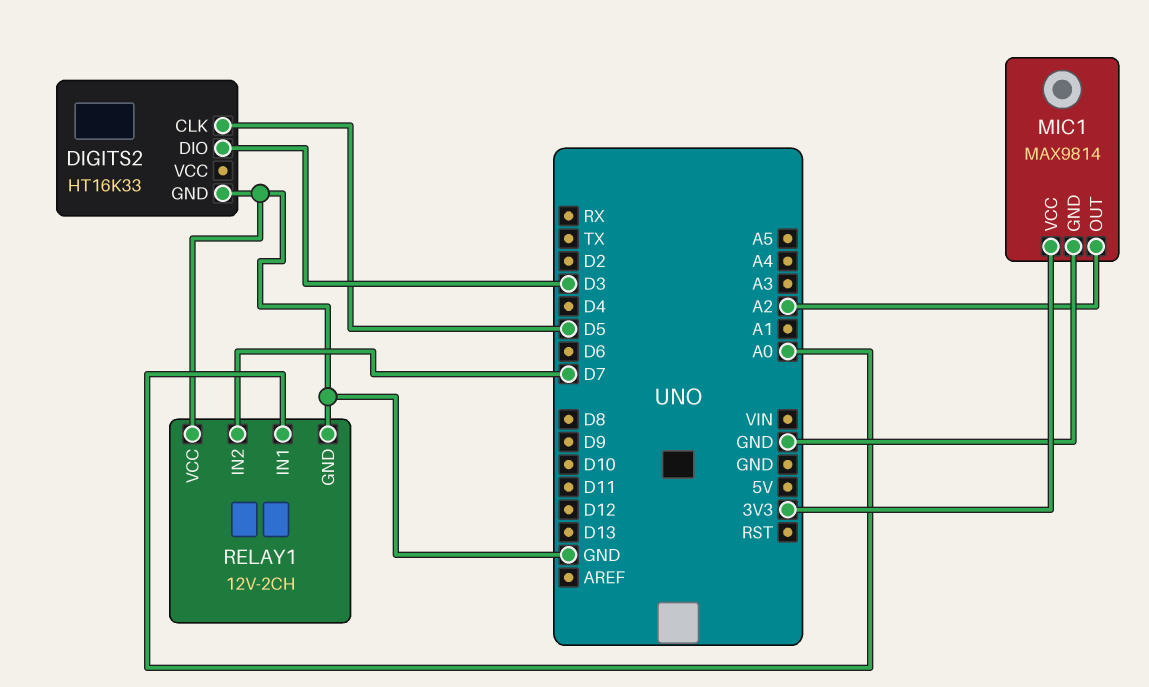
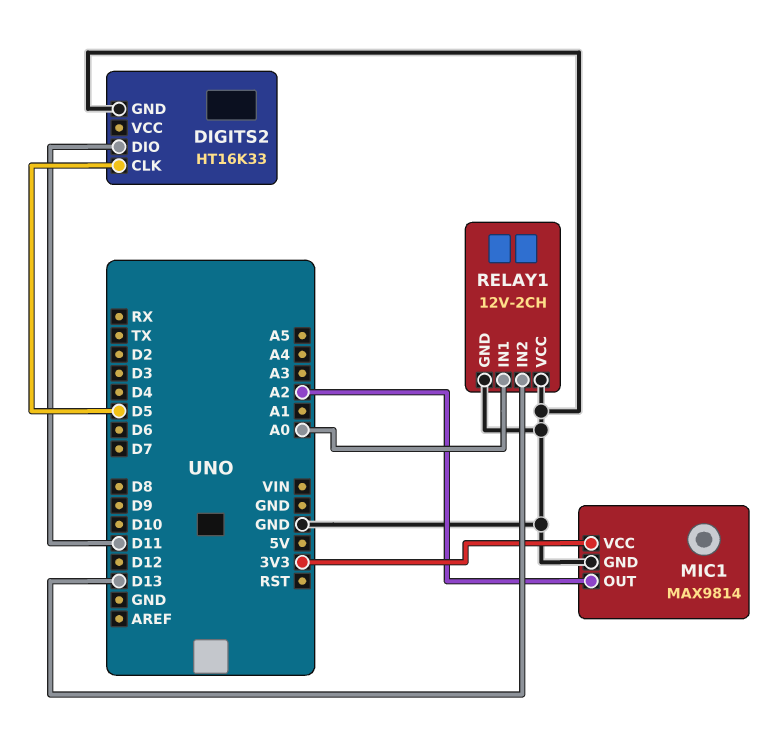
DIGITS2 pin DIO: D3 -> D11
RELAY1 pin IN2: D7 -> D13

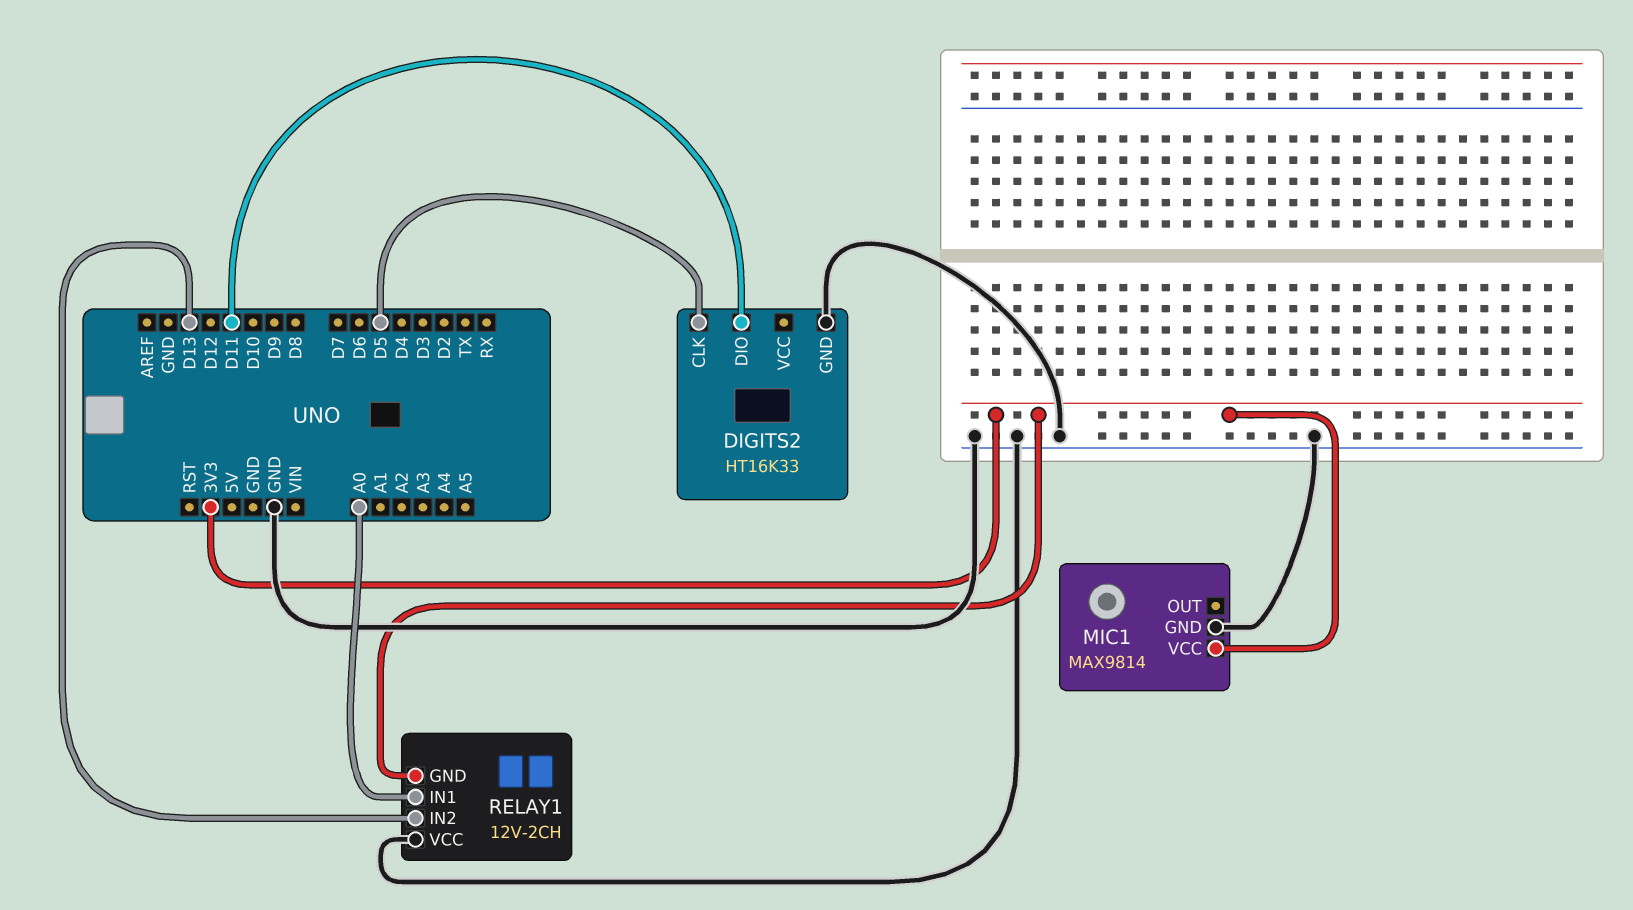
MIC1 pin OUT: A2 -> none
RELAY1 pin GND: GND -> 3V3

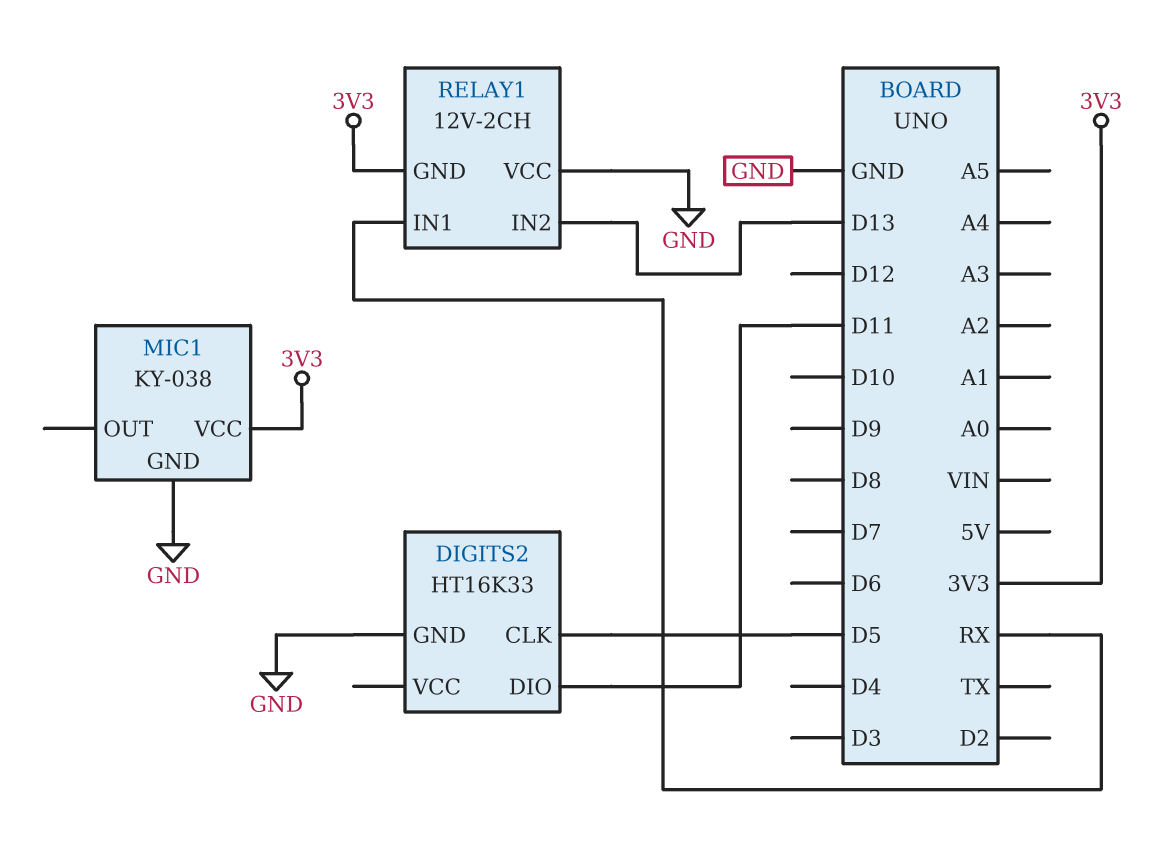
MIC1: MAX9814 -> KY-038
RELAY1 pin IN1: A0 -> RX

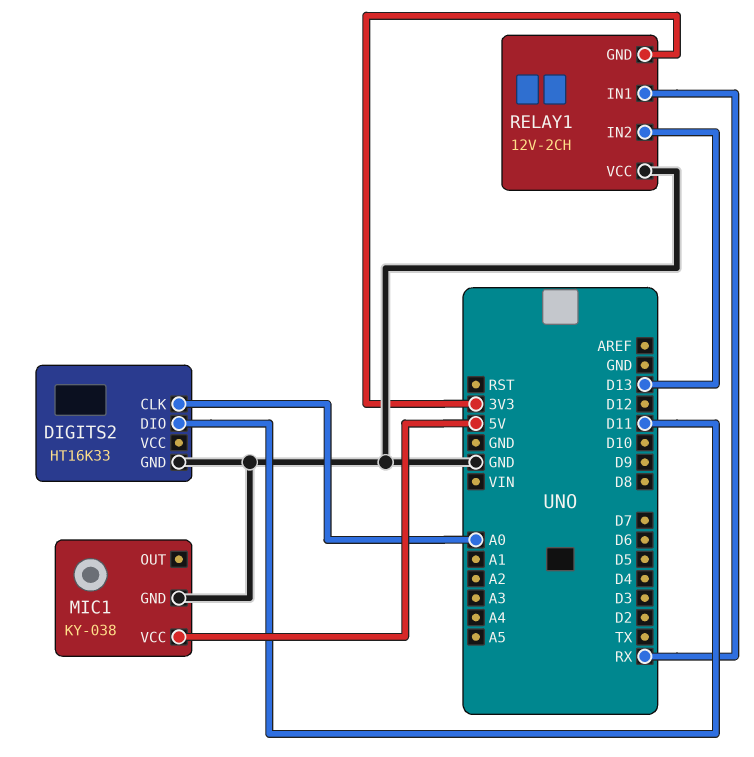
DIGITS2 pin CLK: D5 -> A0
MIC1 pin VCC: 3V3 -> 5V

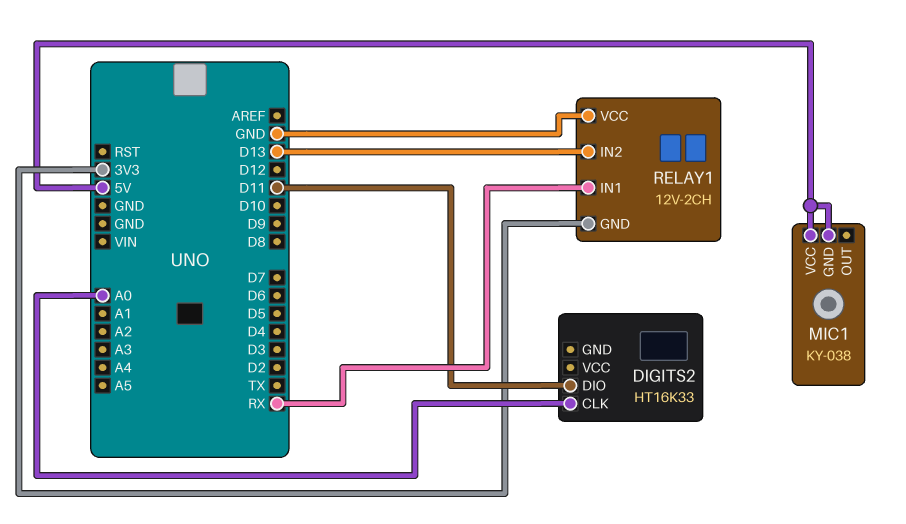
DIGITS2 pin GND: GND -> none
MIC1 pin GND: GND -> 5V

